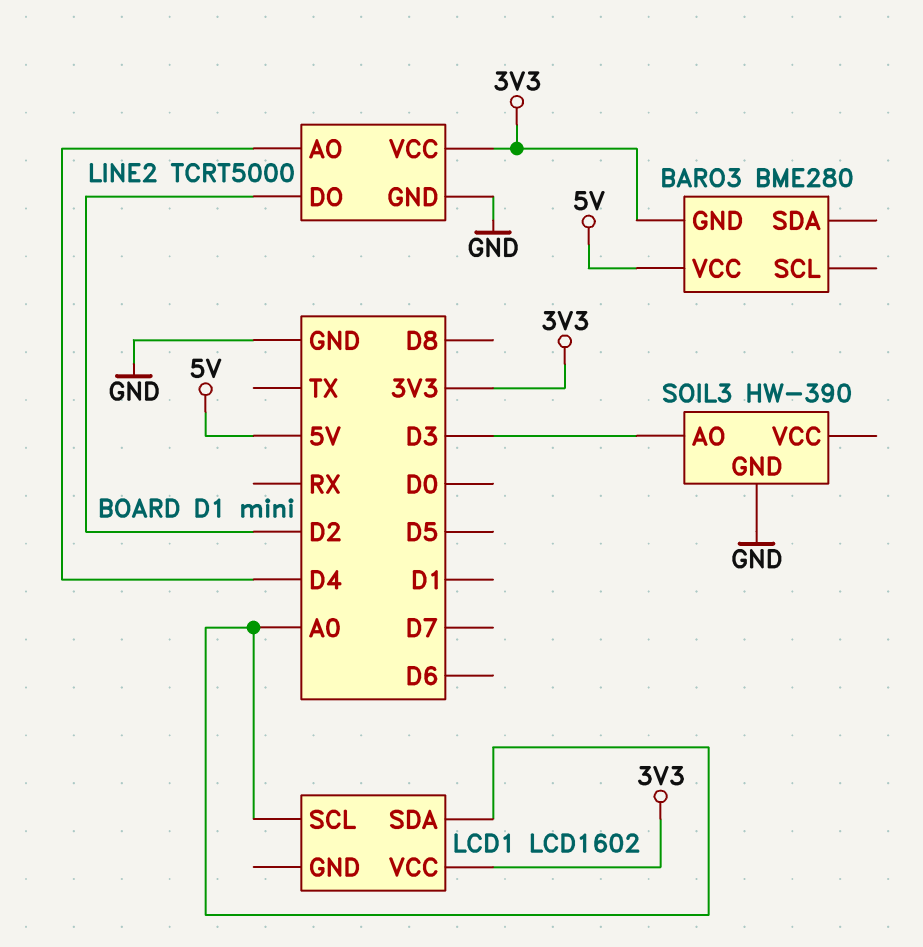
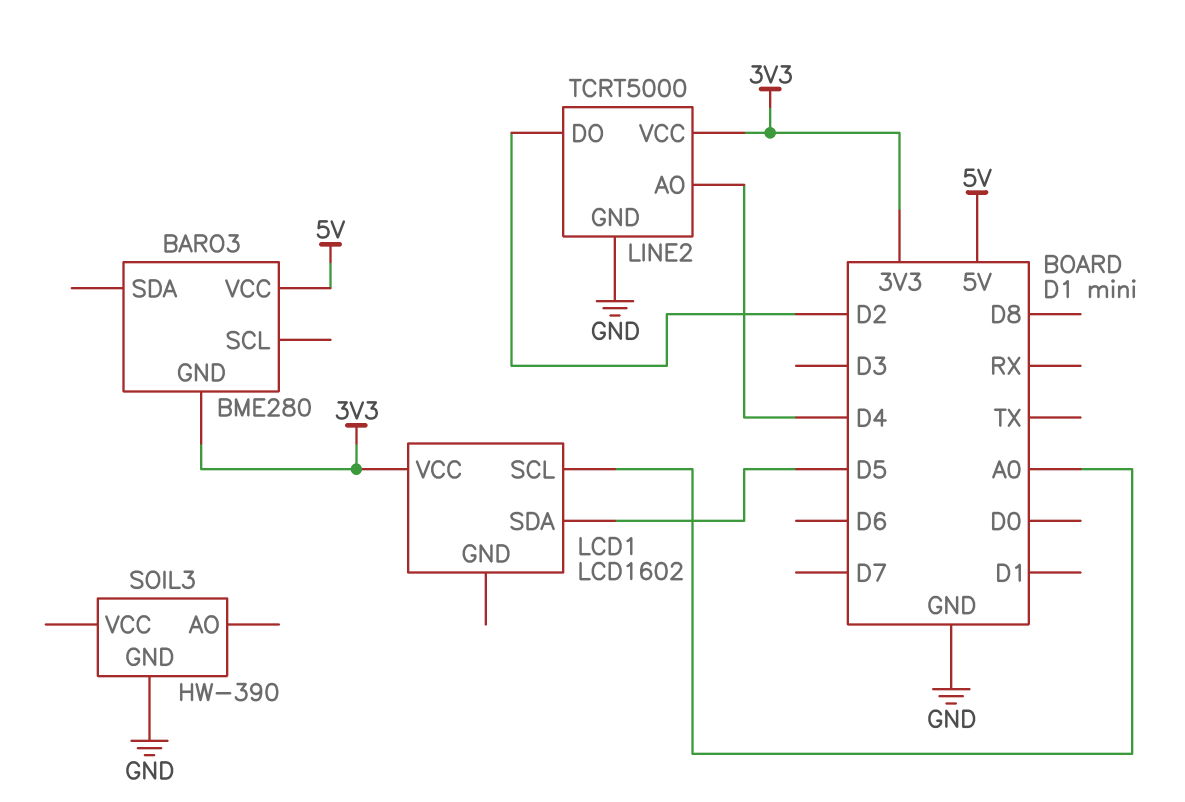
LCD1 pin SDA: A0 -> D5
SOIL3 pin AO: D3 -> none

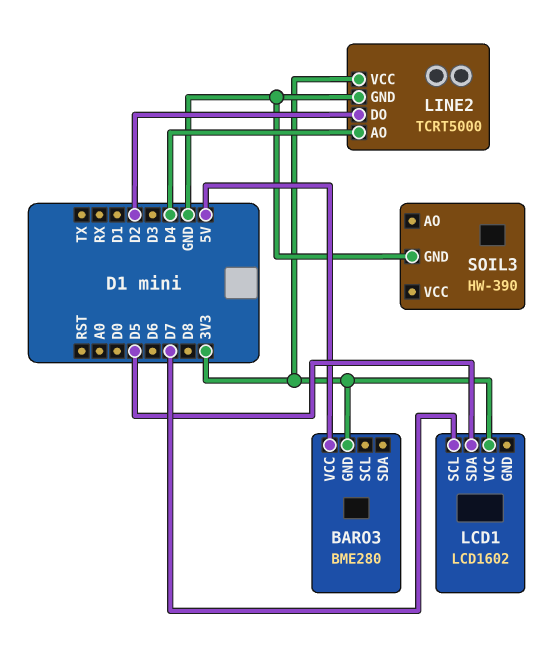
LCD1 pin SCL: A0 -> D7

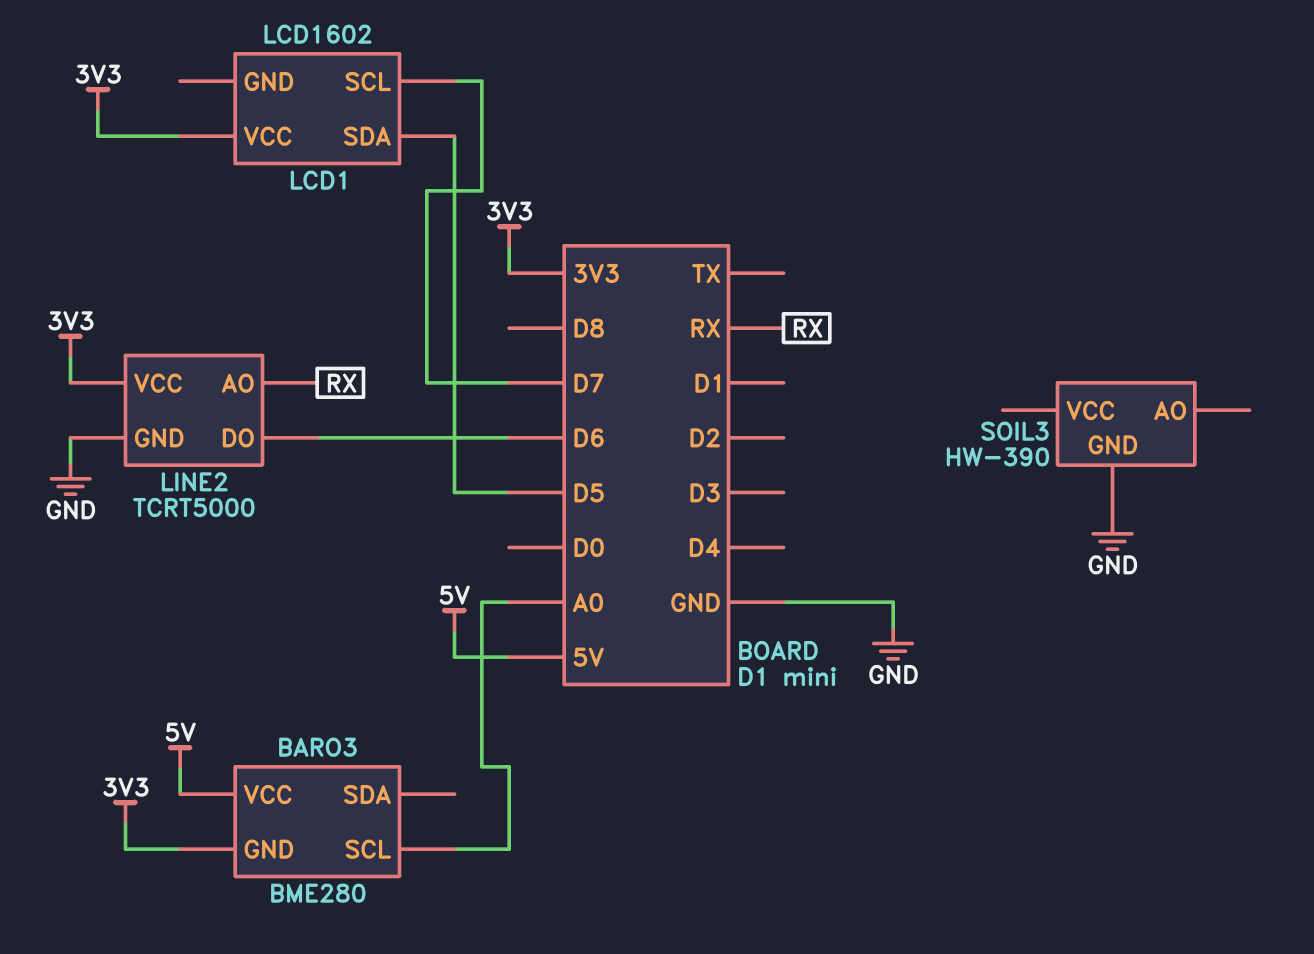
BARO3 pin SCL: none -> A0
LINE2 pin AO: D4 -> RX
LINE2 pin DO: D2 -> D6

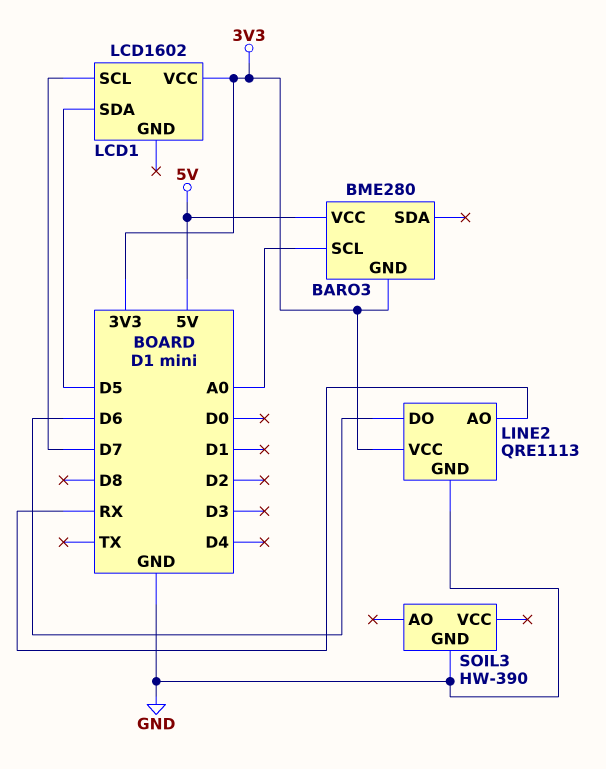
LINE2: TCRT5000 -> QRE1113

